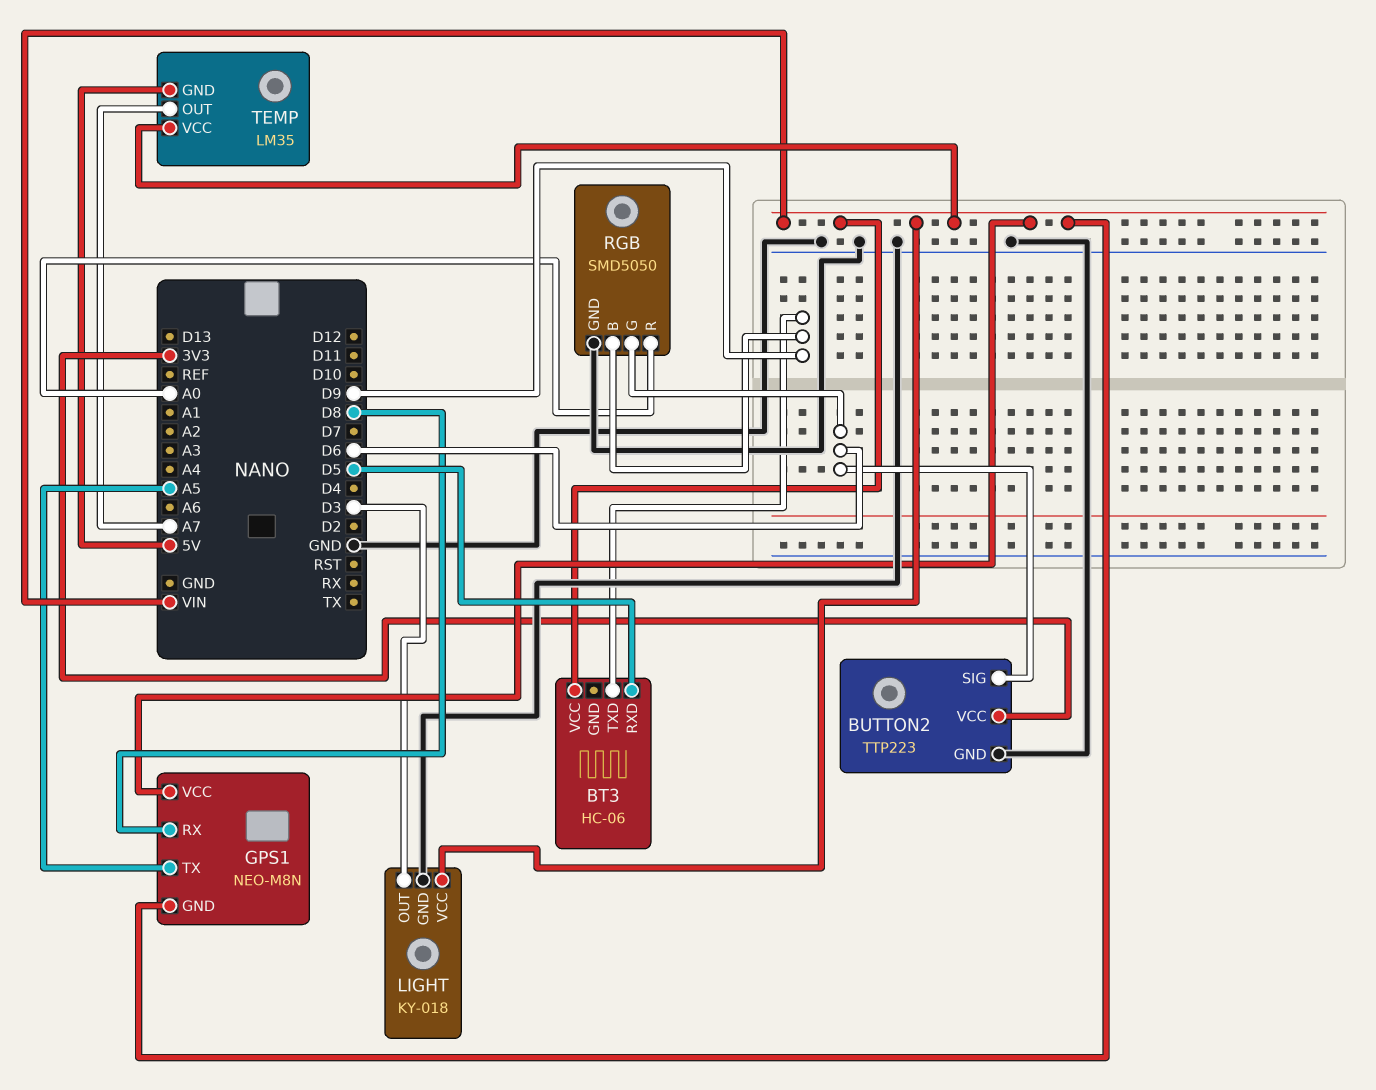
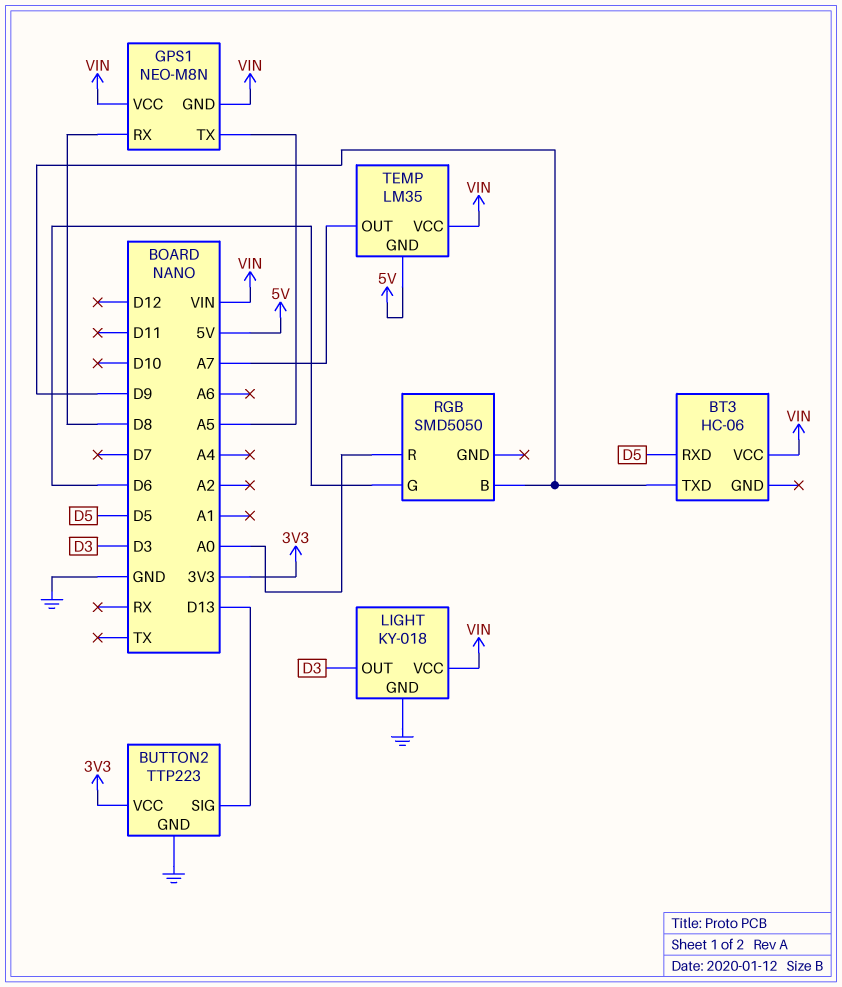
BUTTON2 pin SIG: D6 -> D13
RGB pin GND: GND -> none

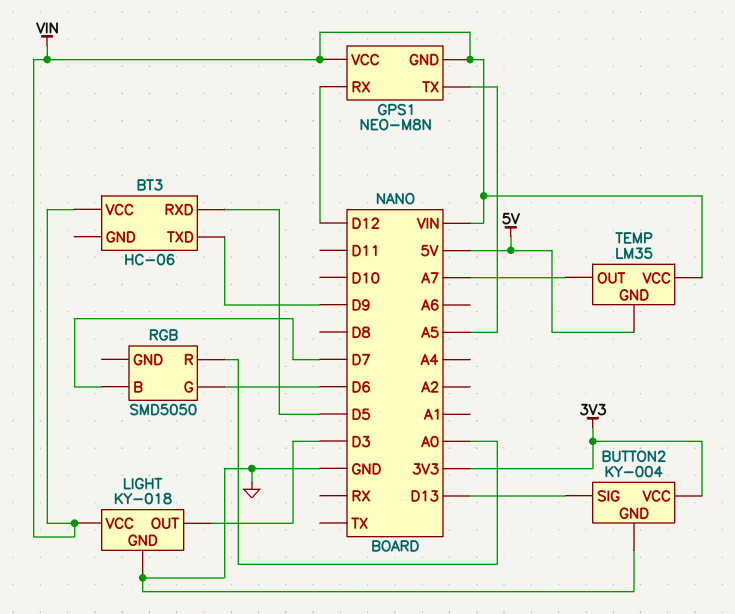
BUTTON2: TTP223 -> KY-004
GPS1 pin RX: D8 -> D12
RGB pin B: D9 -> D7

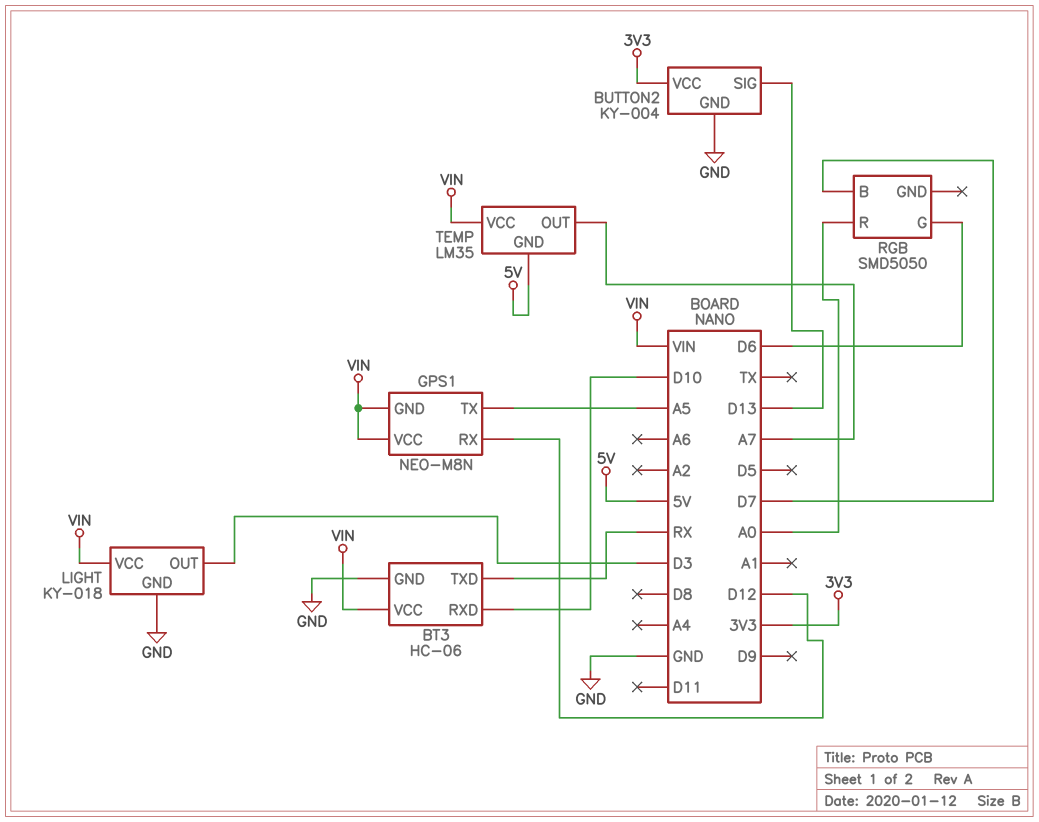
BT3 pin GND: none -> GND
BT3 pin RXD: D5 -> D10
BT3 pin TXD: D9 -> RX

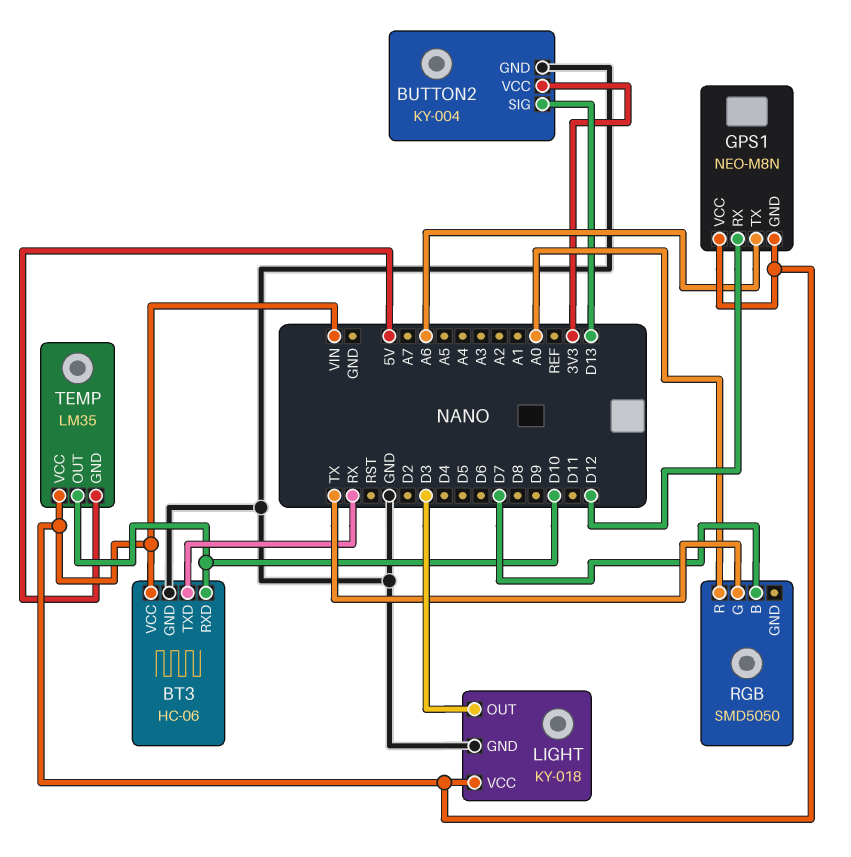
GPS1 pin TX: A5 -> A6
RGB pin G: D6 -> TX
TEMP pin OUT: A7 -> D10

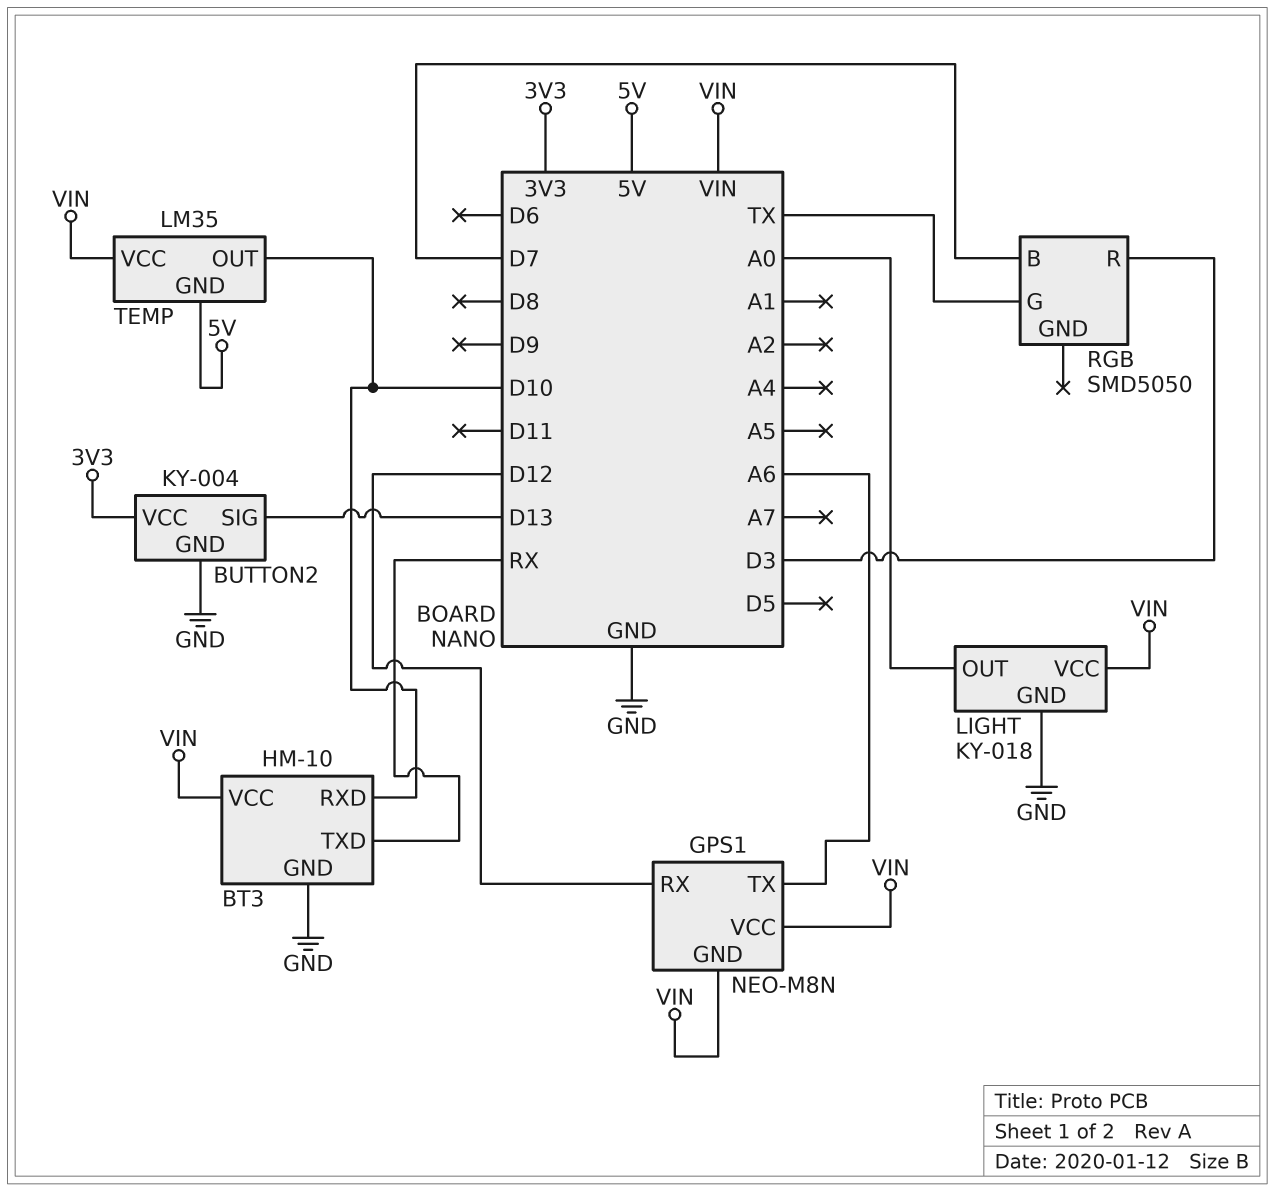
BT3: HC-06 -> HM-10
LIGHT pin OUT: D3 -> A0
RGB pin R: A0 -> D3

